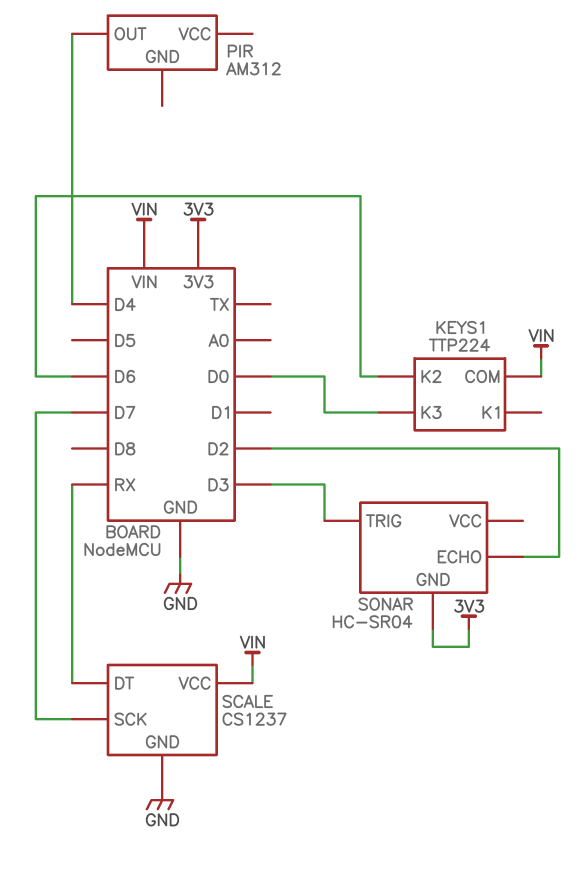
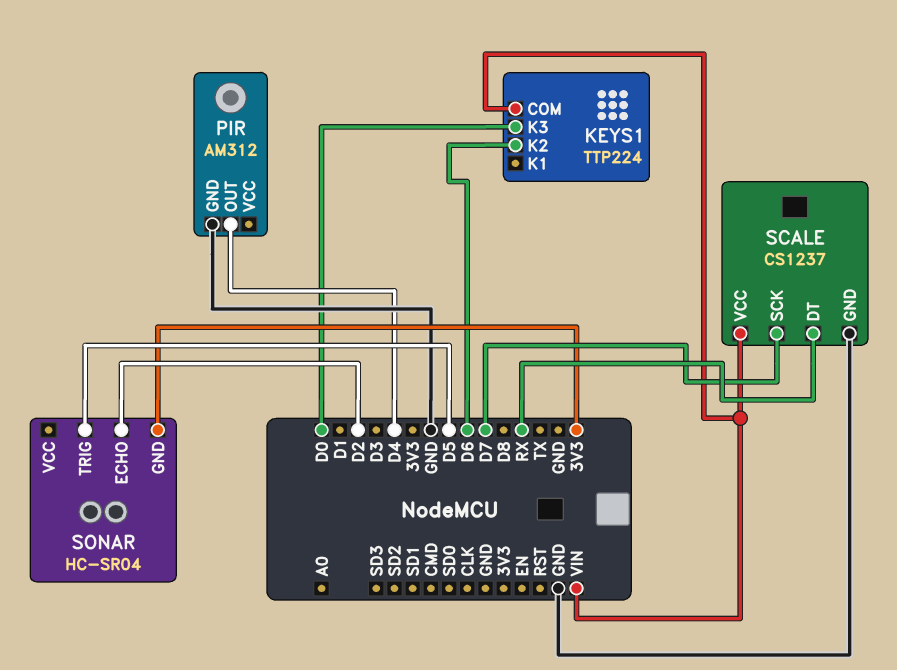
PIR pin GND: none -> GND
SONAR pin TRIG: D3 -> D5

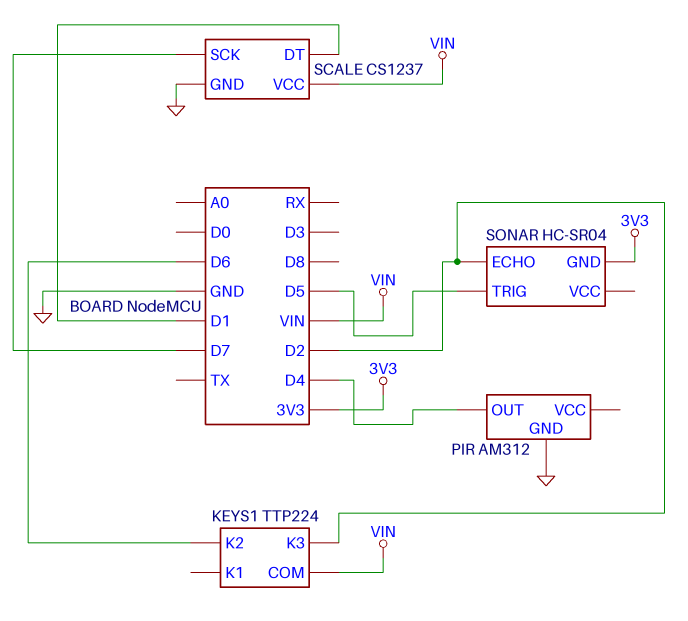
KEYS1 pin K3: D0 -> D2
SCALE pin DT: RX -> D1

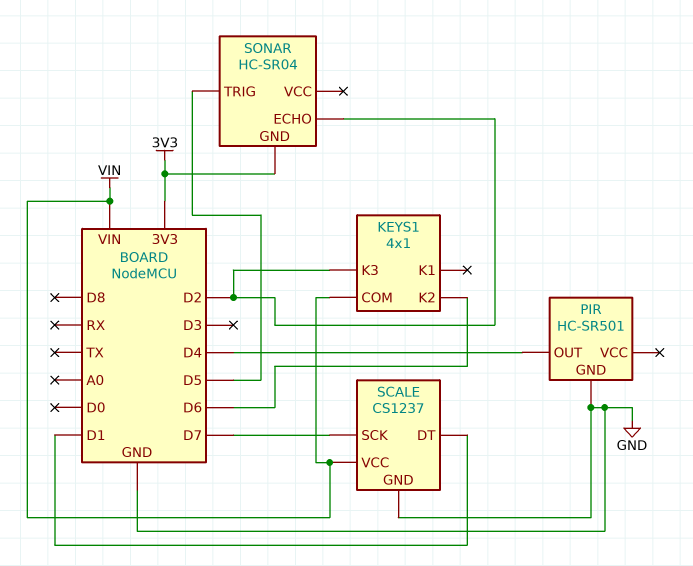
KEYS1: TTP224 -> 4x1
PIR: AM312 -> HC-SR501

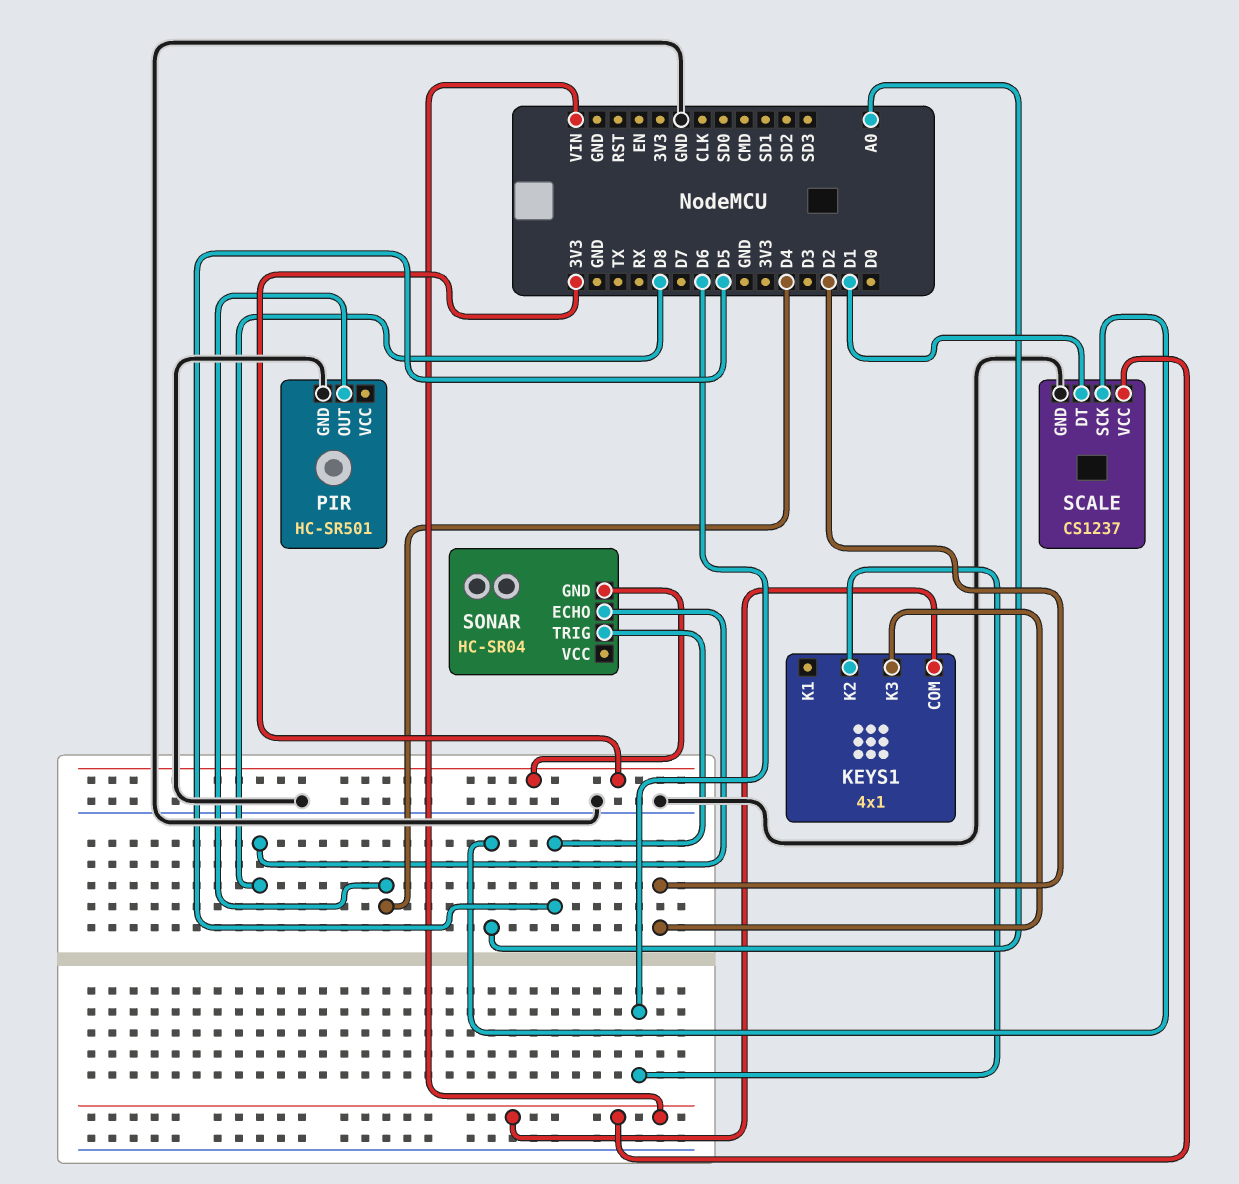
SCALE pin SCK: D7 -> A0
SONAR pin ECHO: D2 -> D8

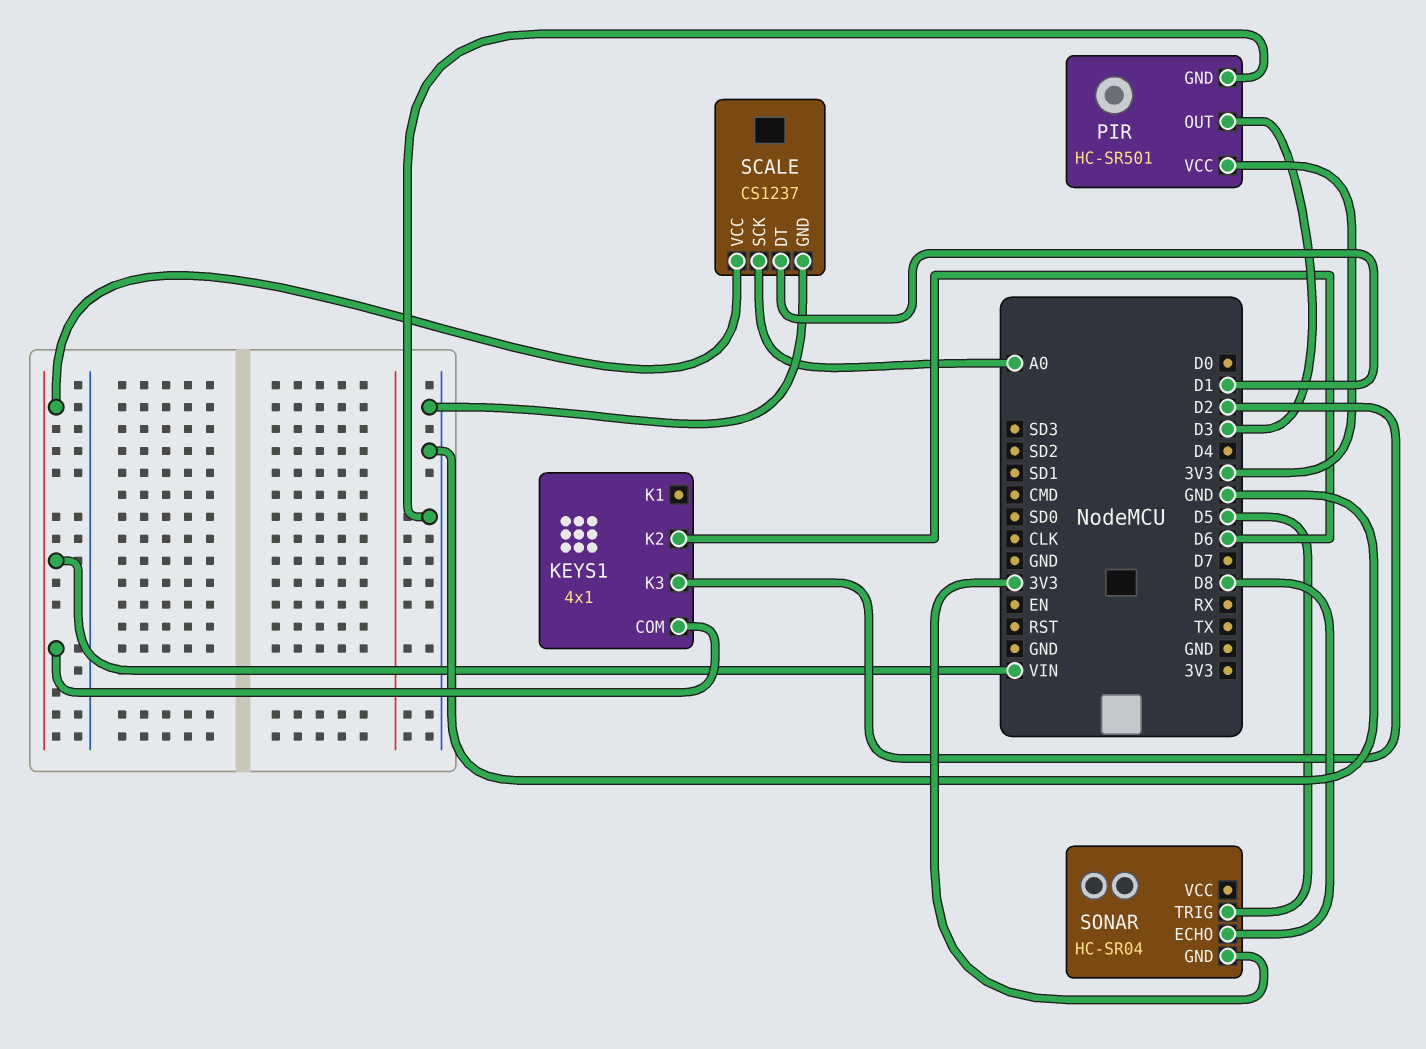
PIR pin OUT: D4 -> D3
PIR pin VCC: none -> 3V3

